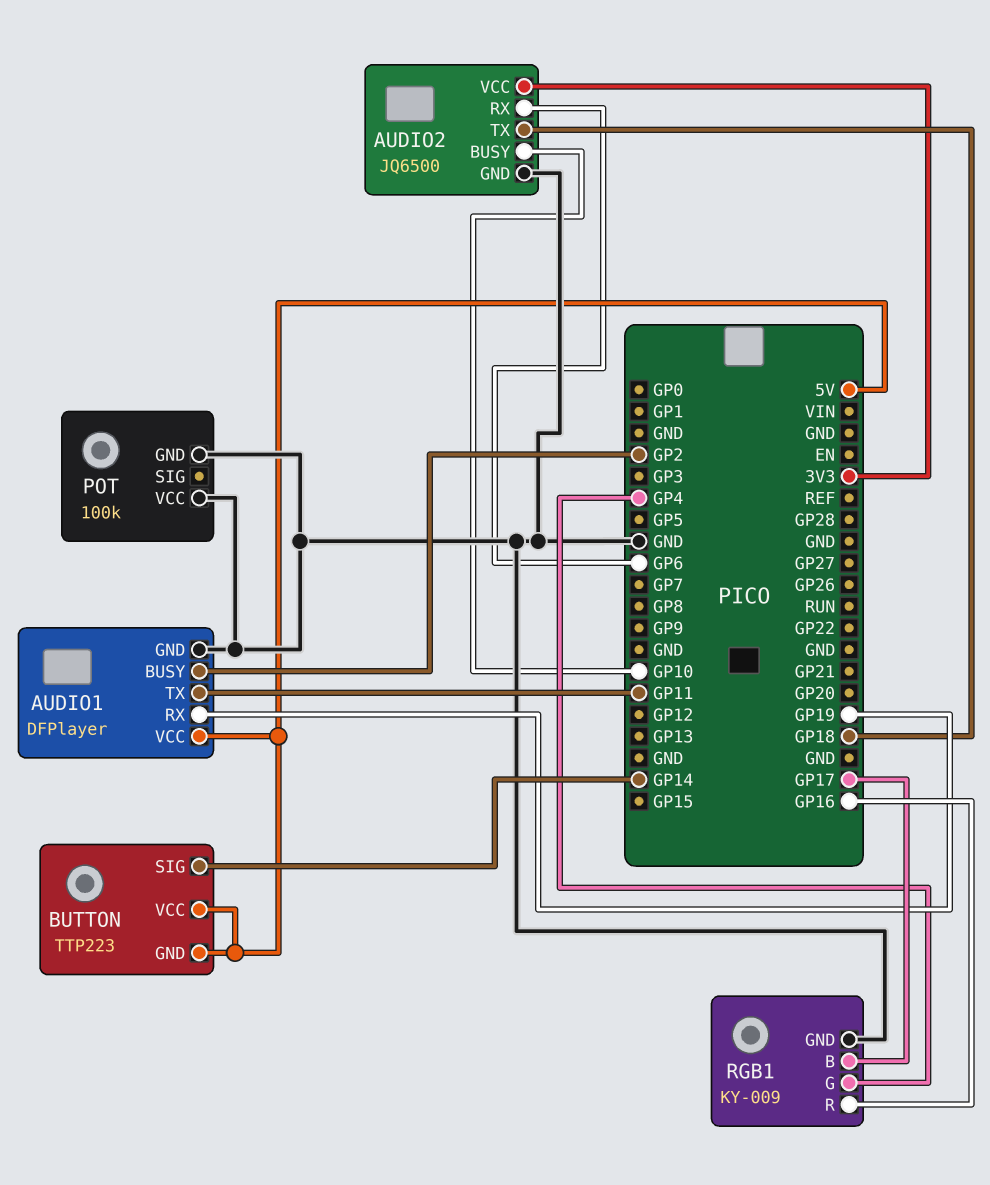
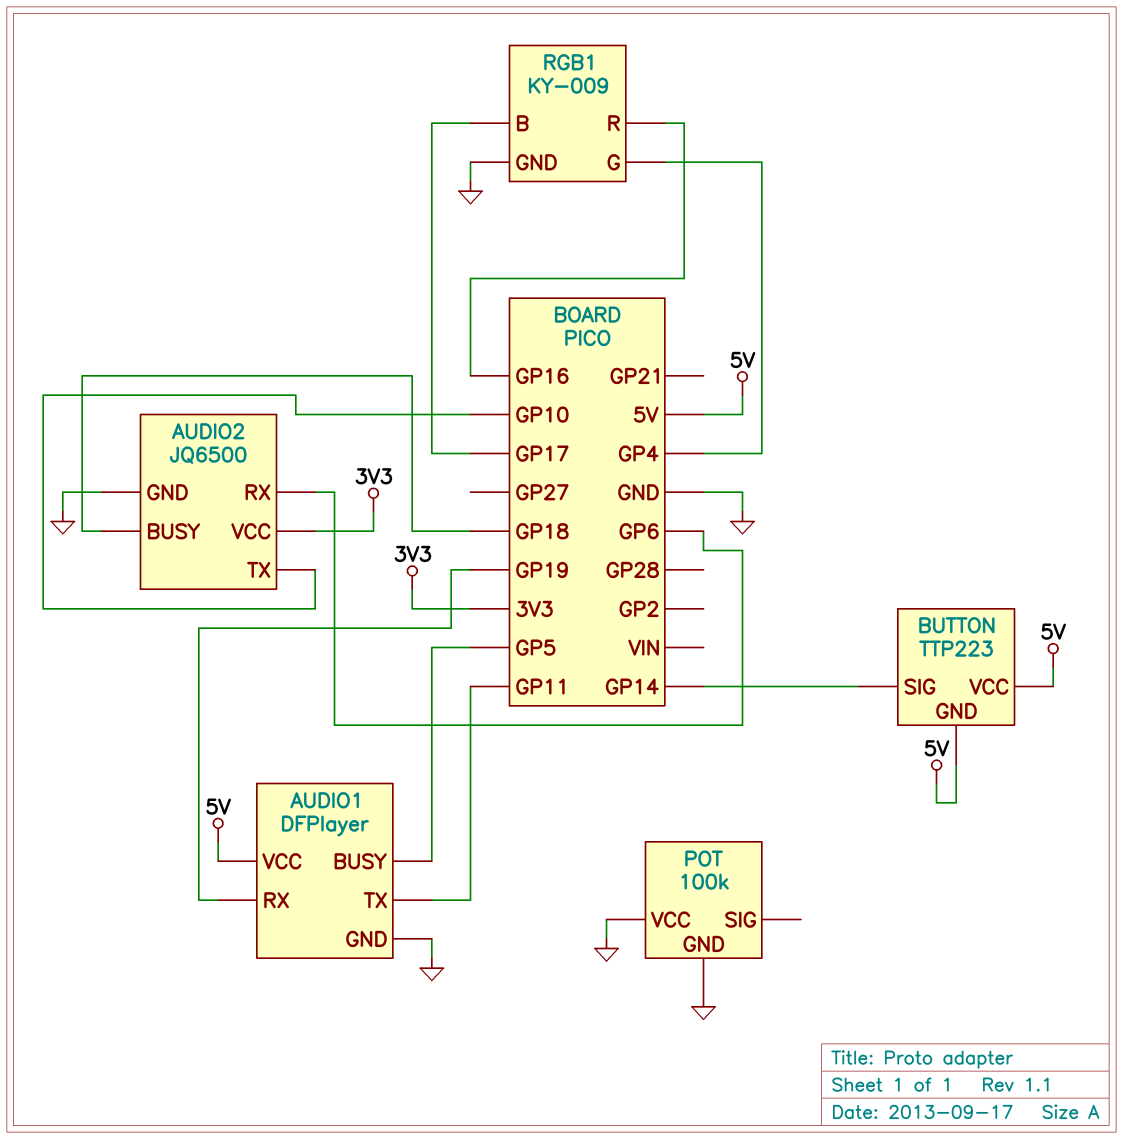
AUDIO1 pin BUSY: GP2 -> GP5
AUDIO2 pin BUSY: GP10 -> GP18
AUDIO2 pin TX: GP18 -> GP10

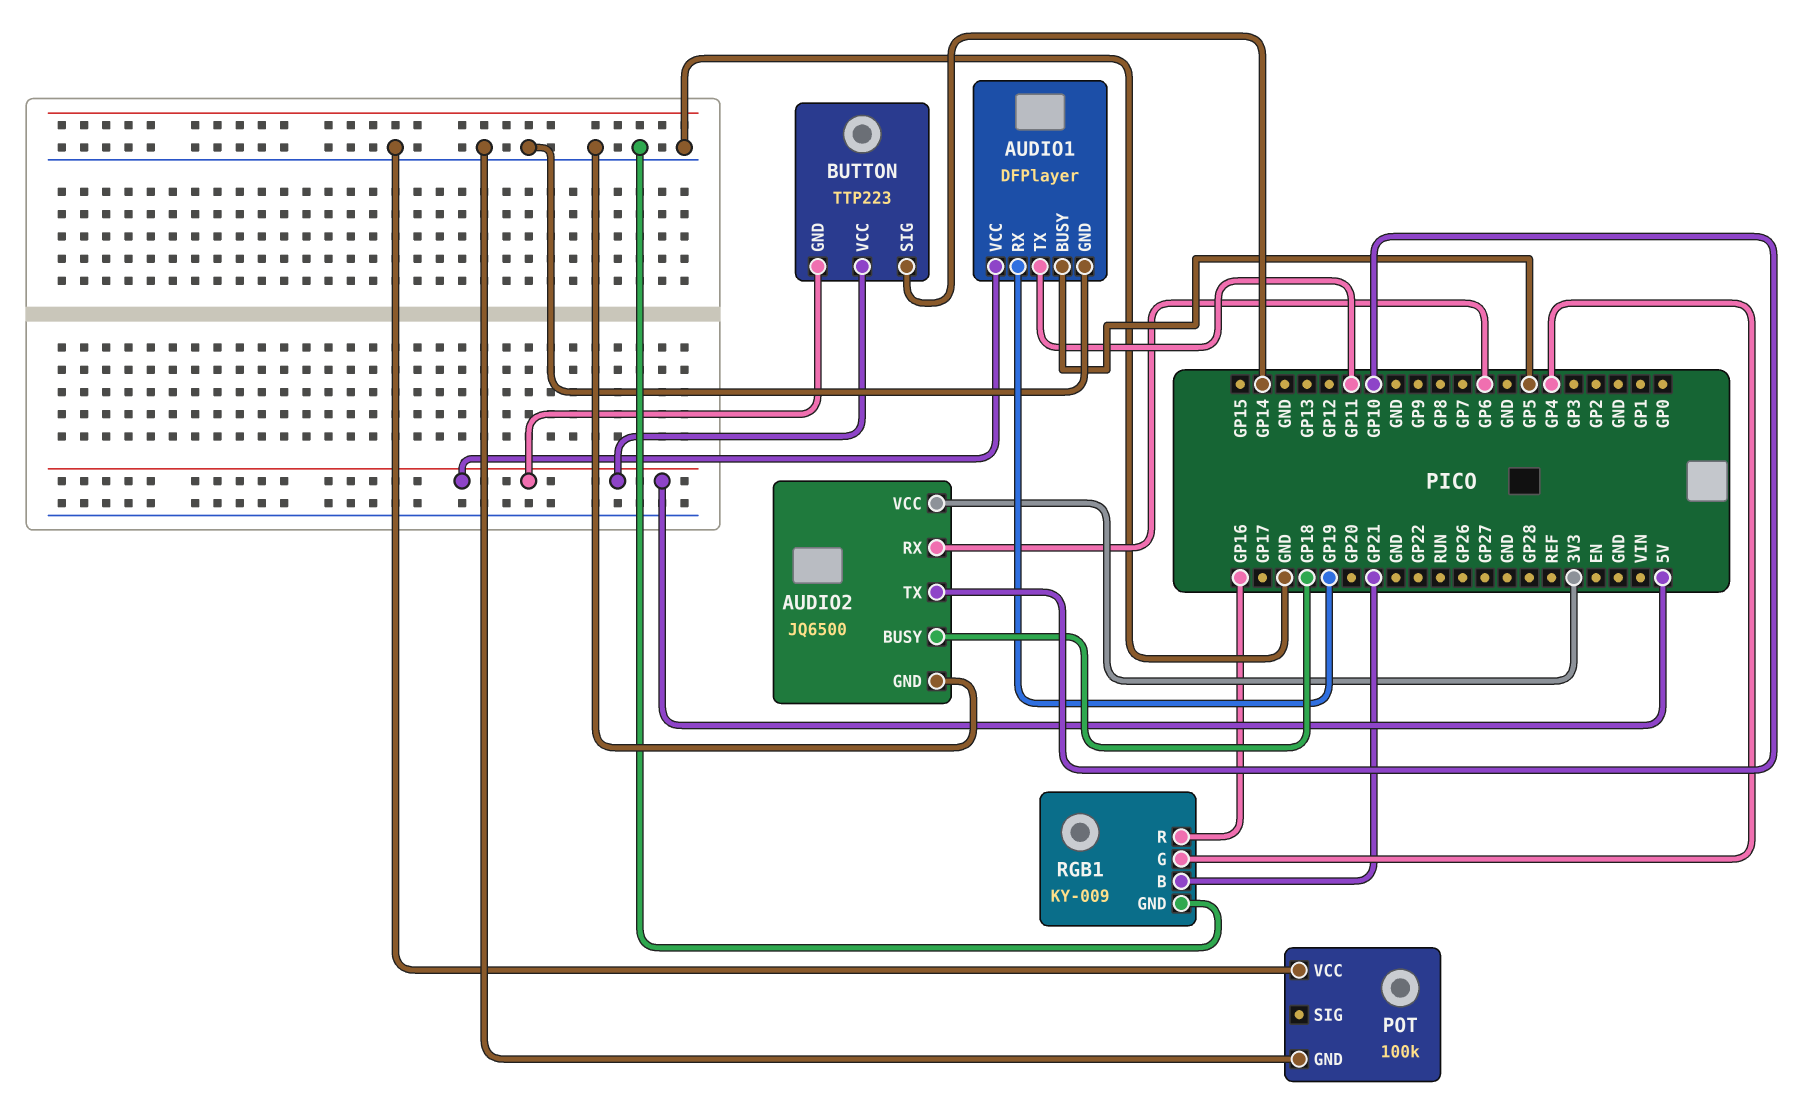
RGB1 pin B: GP17 -> GP21

